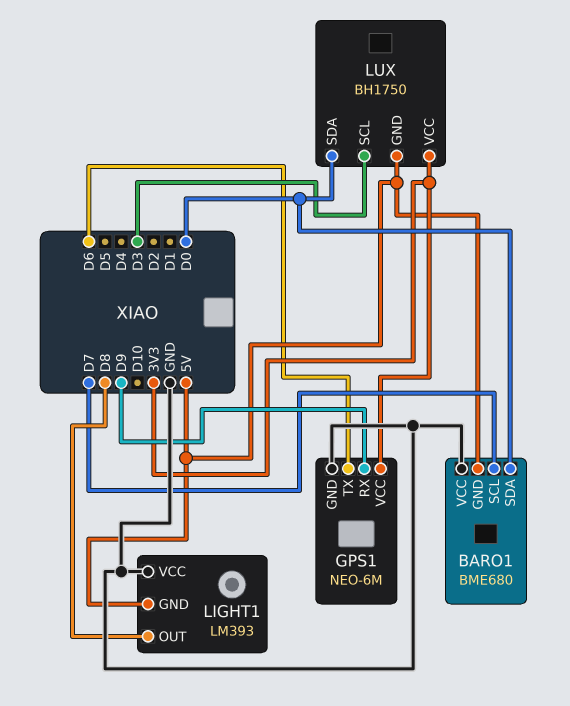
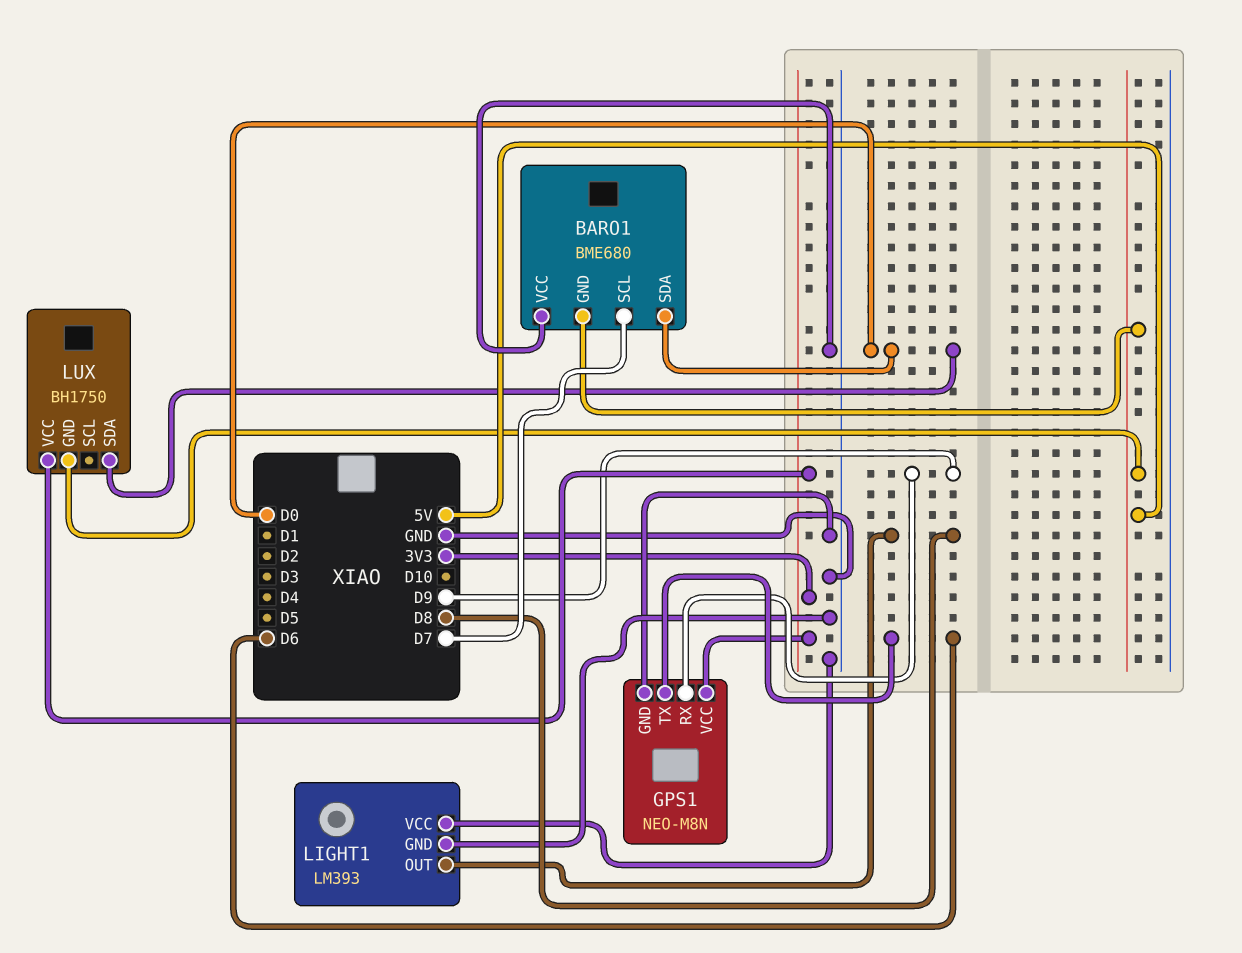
GPS1: NEO-6M -> NEO-M8N
LIGHT1 pin GND: 5V -> GND
LUX pin SCL: D3 -> none

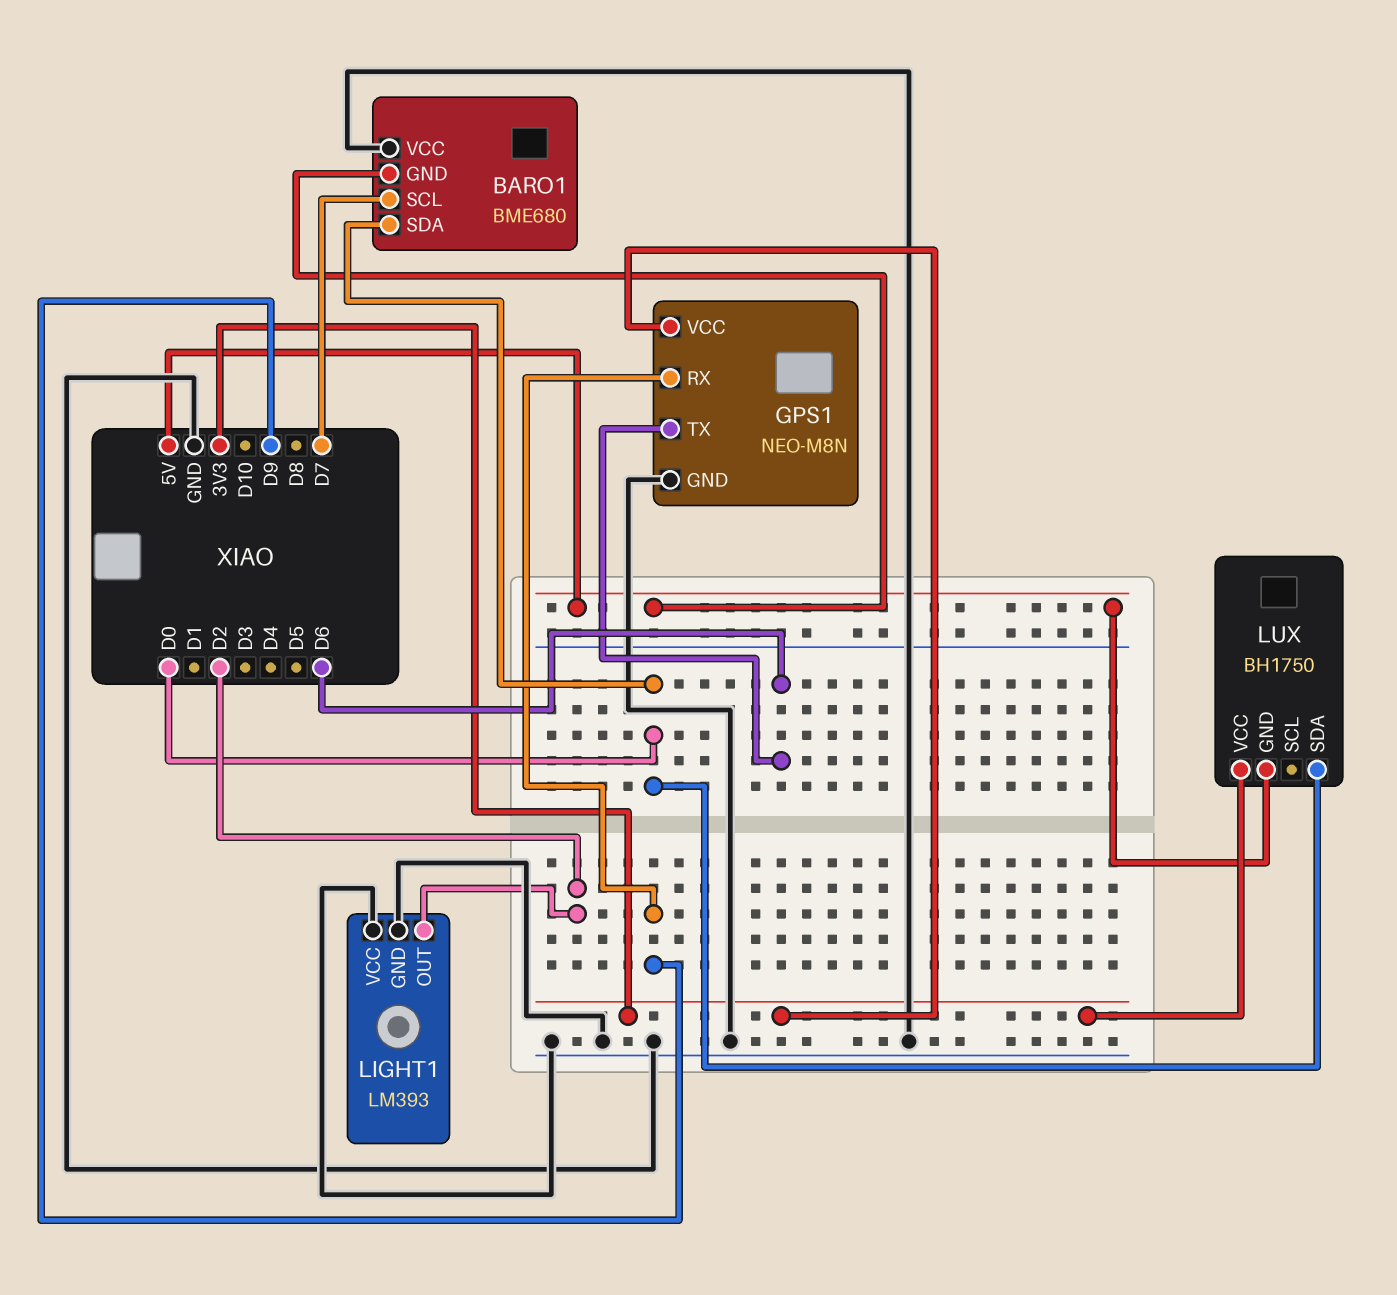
LIGHT1 pin OUT: D8 -> D2

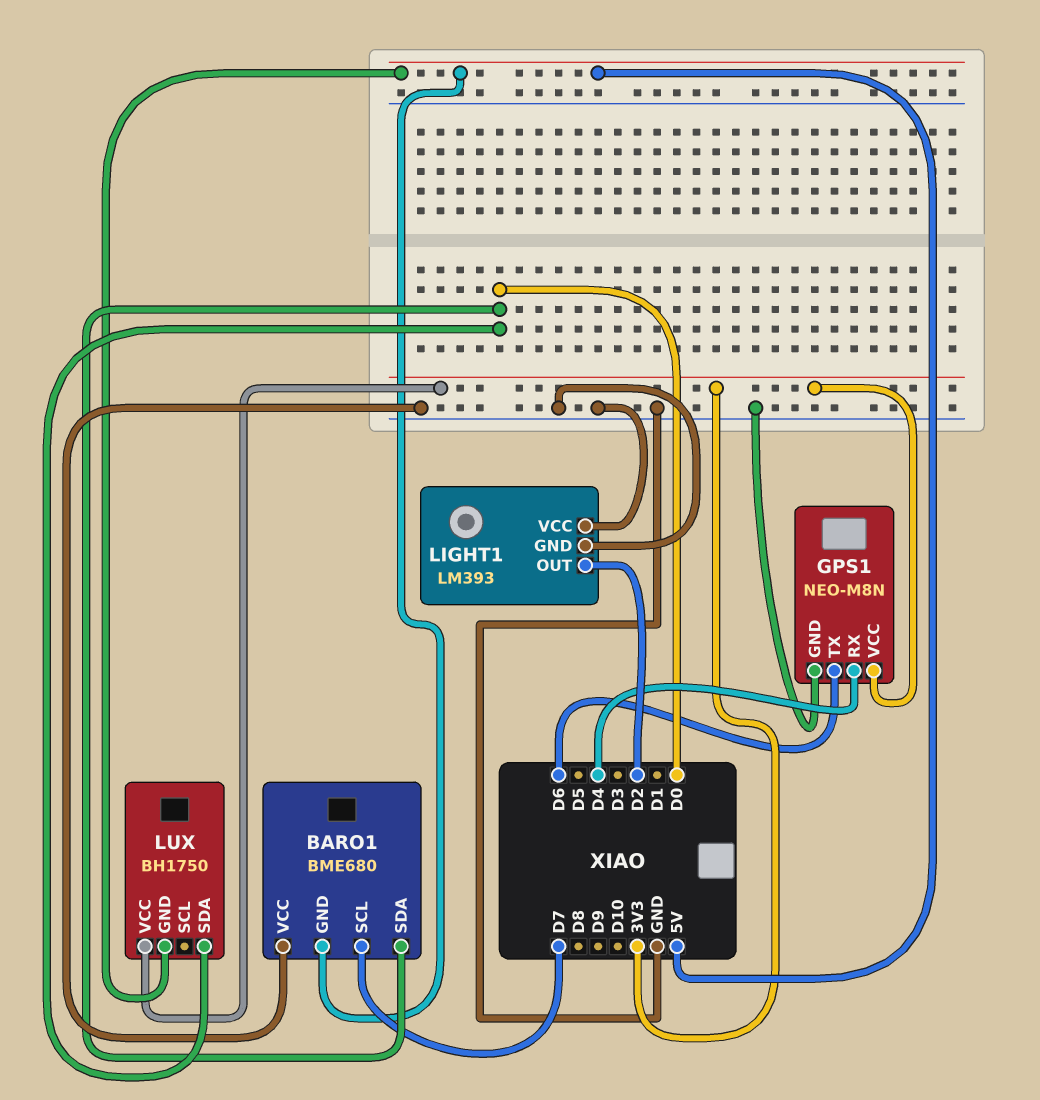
GPS1 pin RX: D9 -> D4

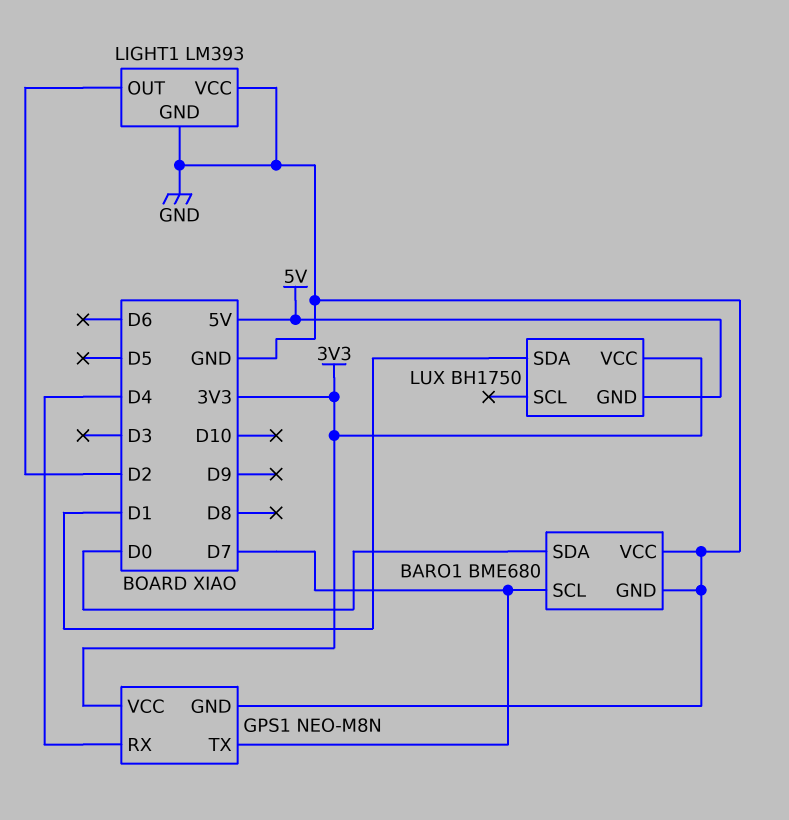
BARO1 pin GND: 5V -> GND
GPS1 pin TX: D6 -> D7
LUX pin SDA: D0 -> D1

